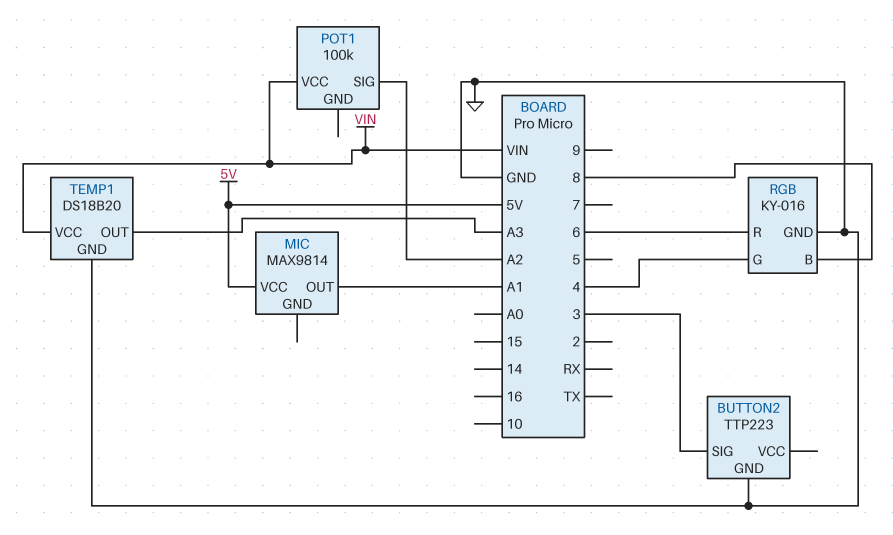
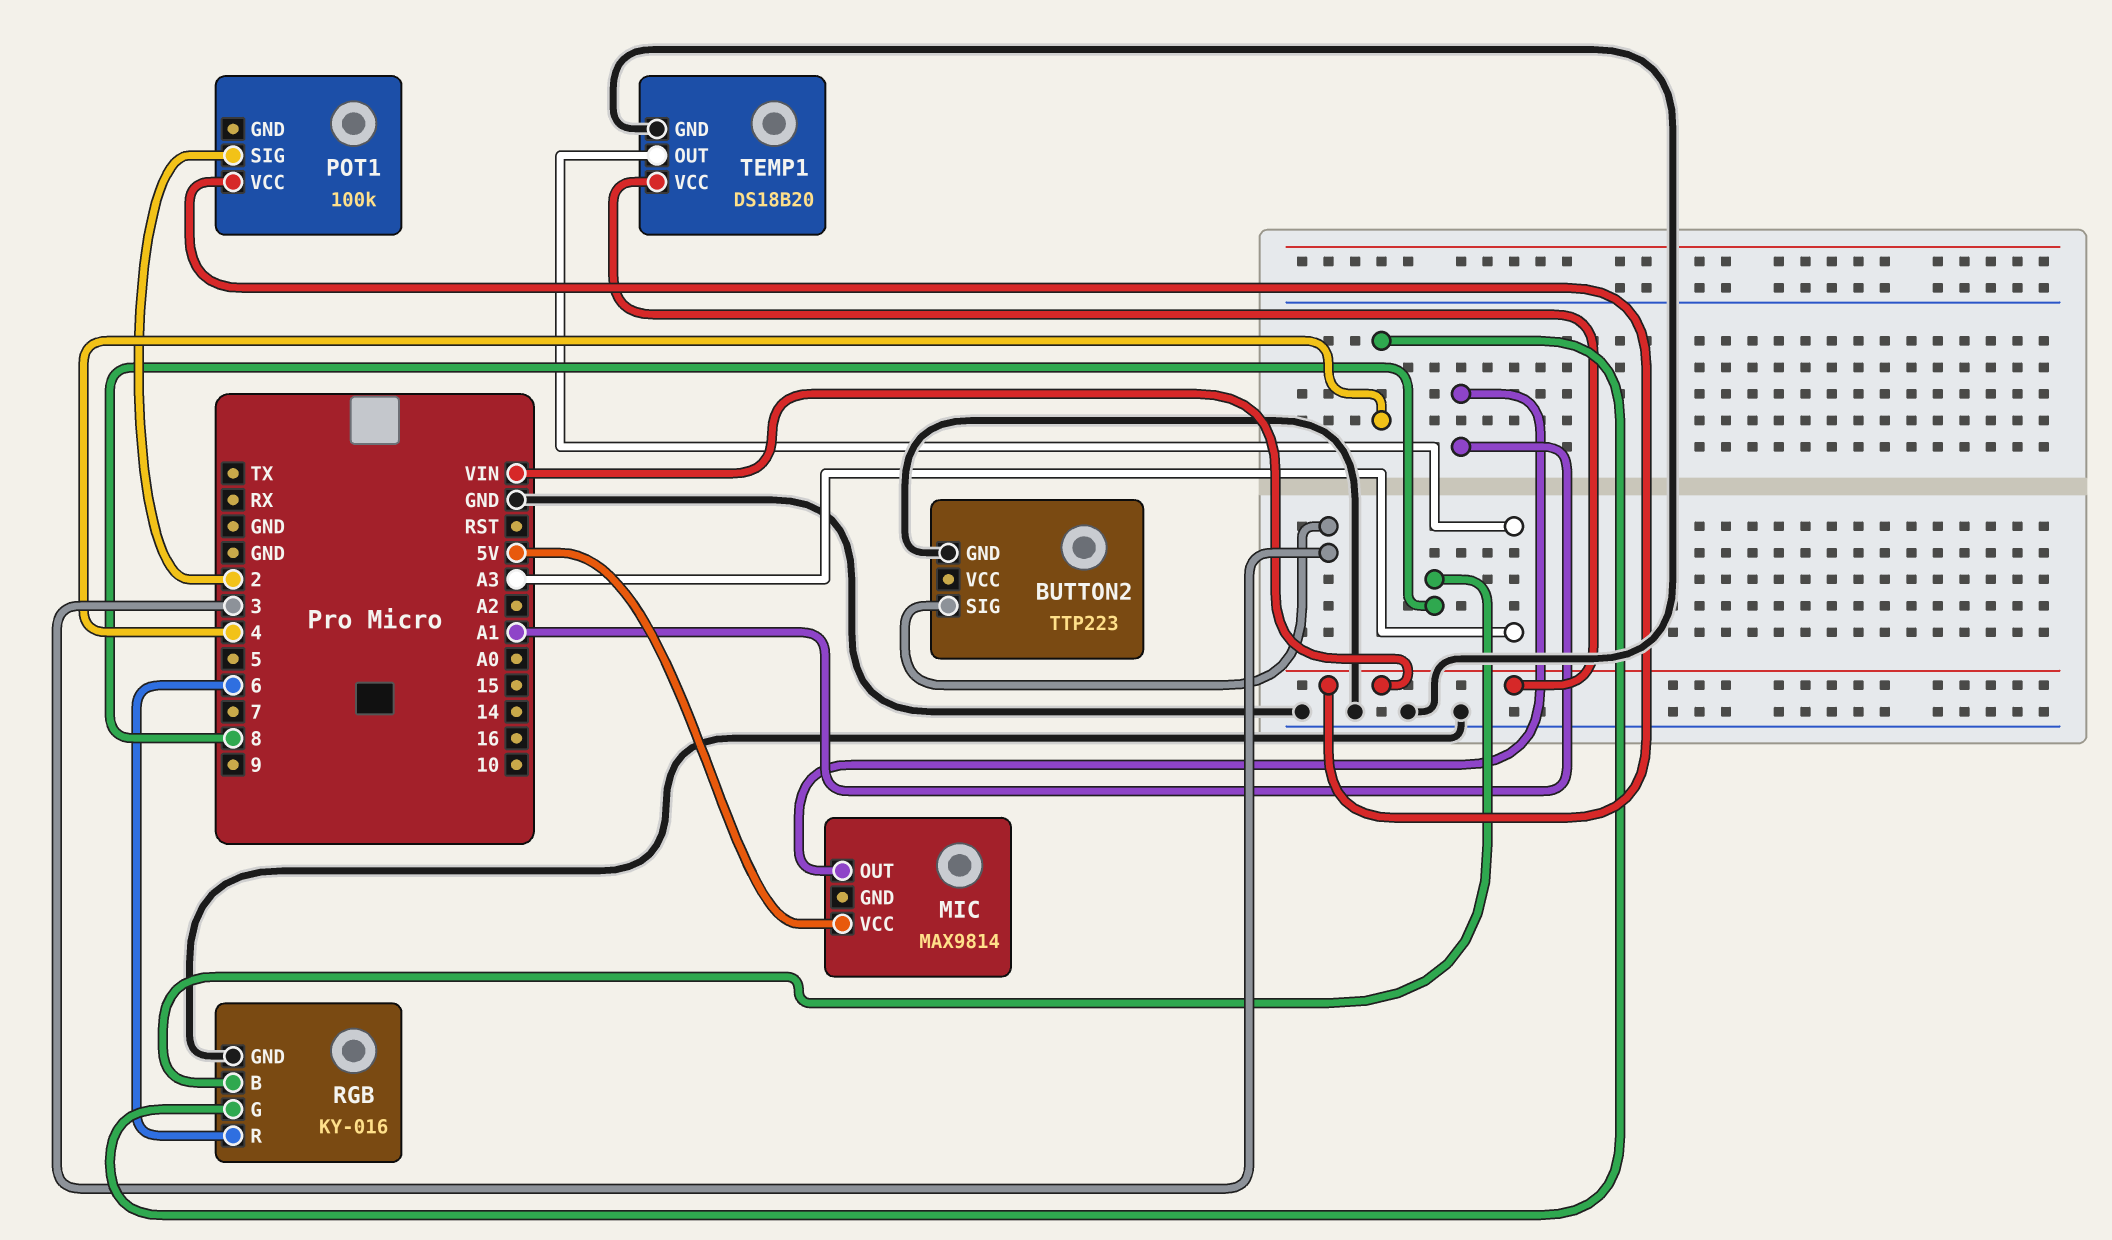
POT1 pin SIG: A2 -> 2

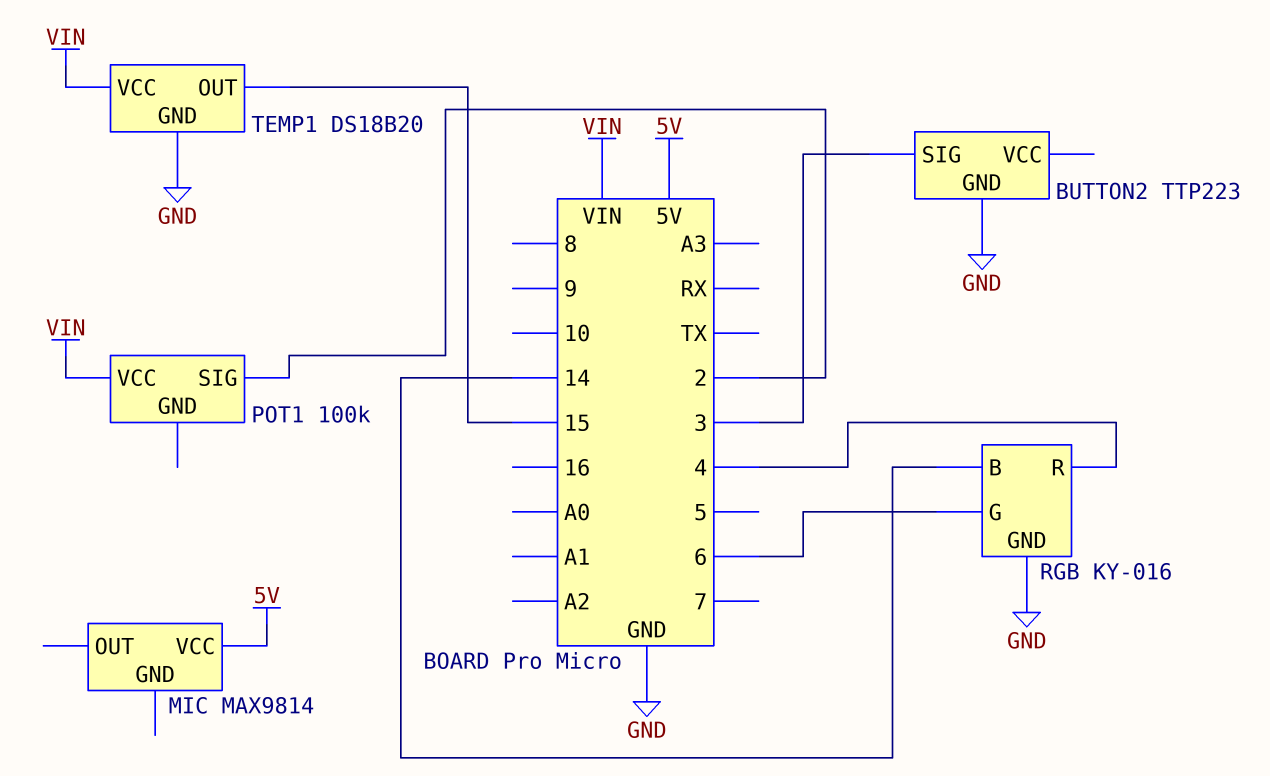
MIC pin OUT: A1 -> none
RGB pin B: 8 -> 14
RGB pin G: 4 -> 6
RGB pin R: 6 -> 4
TEMP1 pin OUT: A3 -> 15

